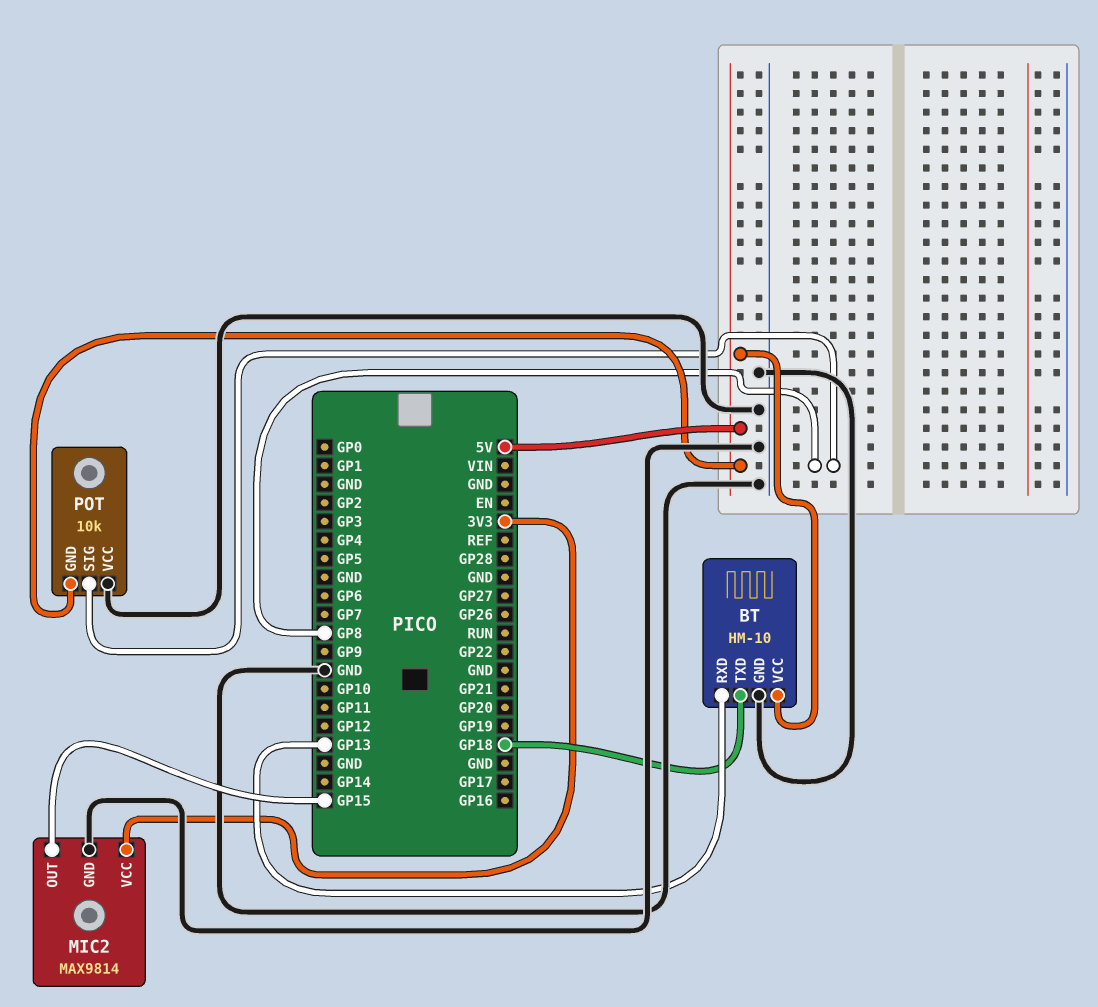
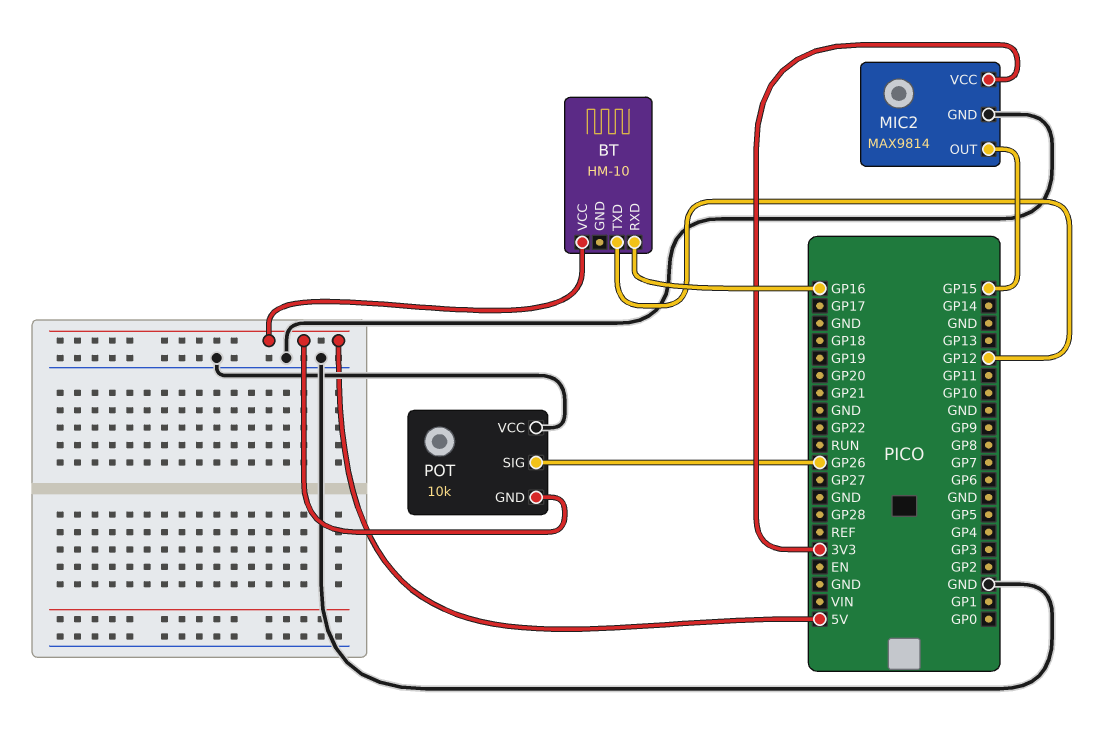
BT pin GND: GND -> none
BT pin RXD: GP13 -> GP16
BT pin TXD: GP18 -> GP12
POT pin SIG: GP8 -> GP26

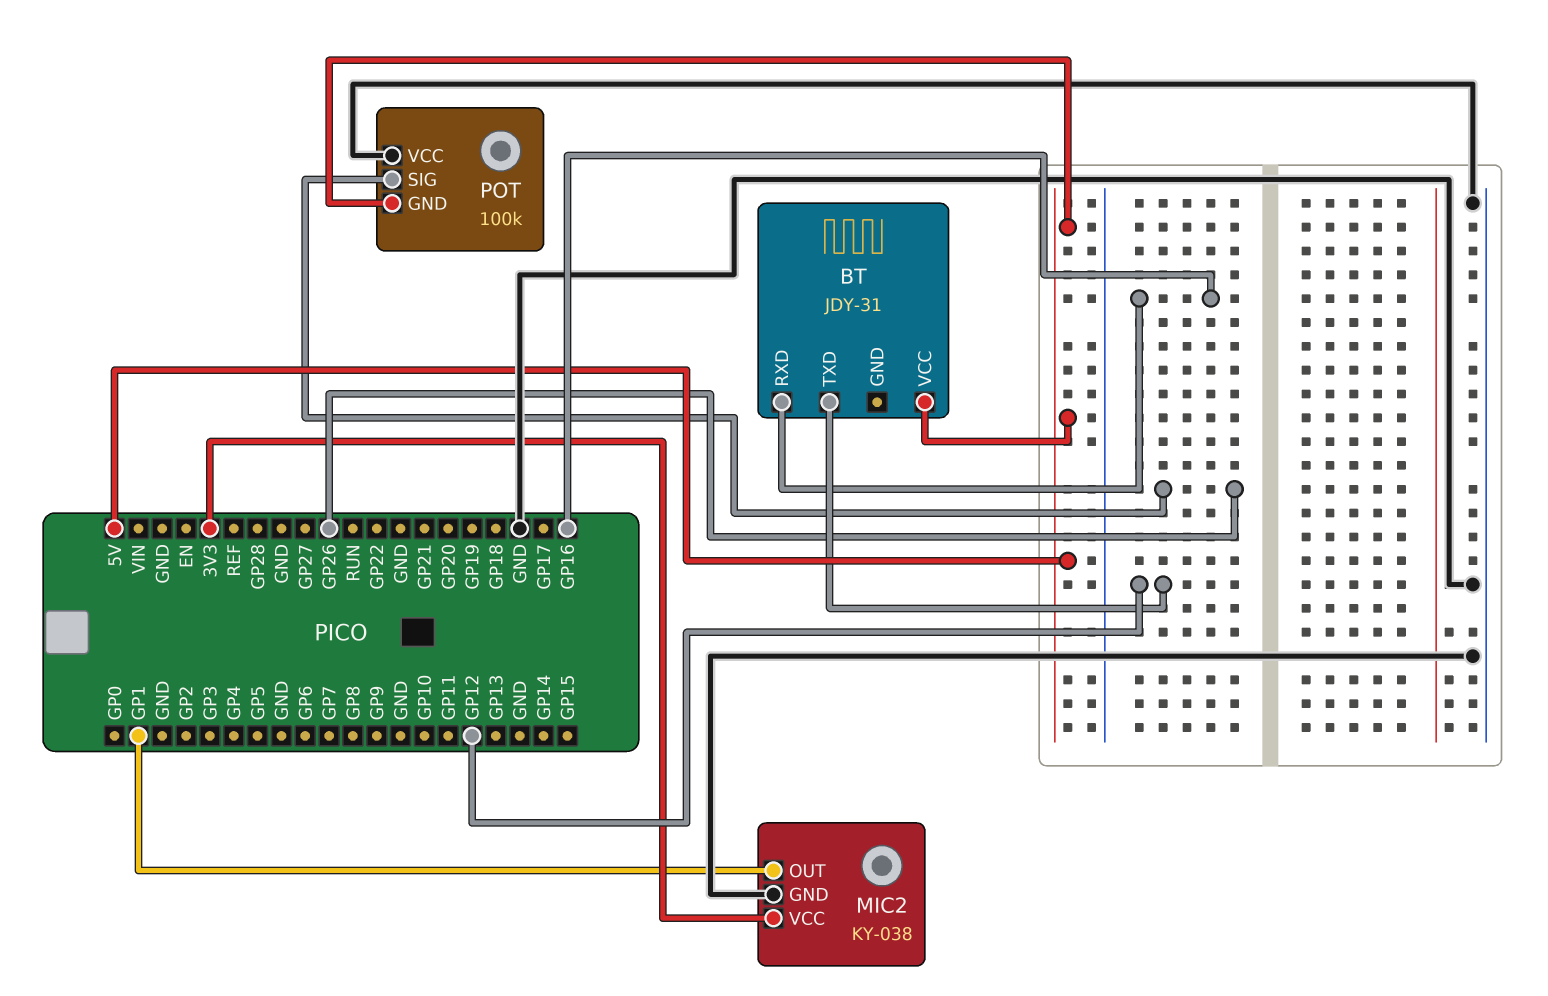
BT: HM-10 -> JDY-31
MIC2: MAX9814 -> KY-038
MIC2 pin OUT: GP15 -> GP1
POT: 10k -> 100k

